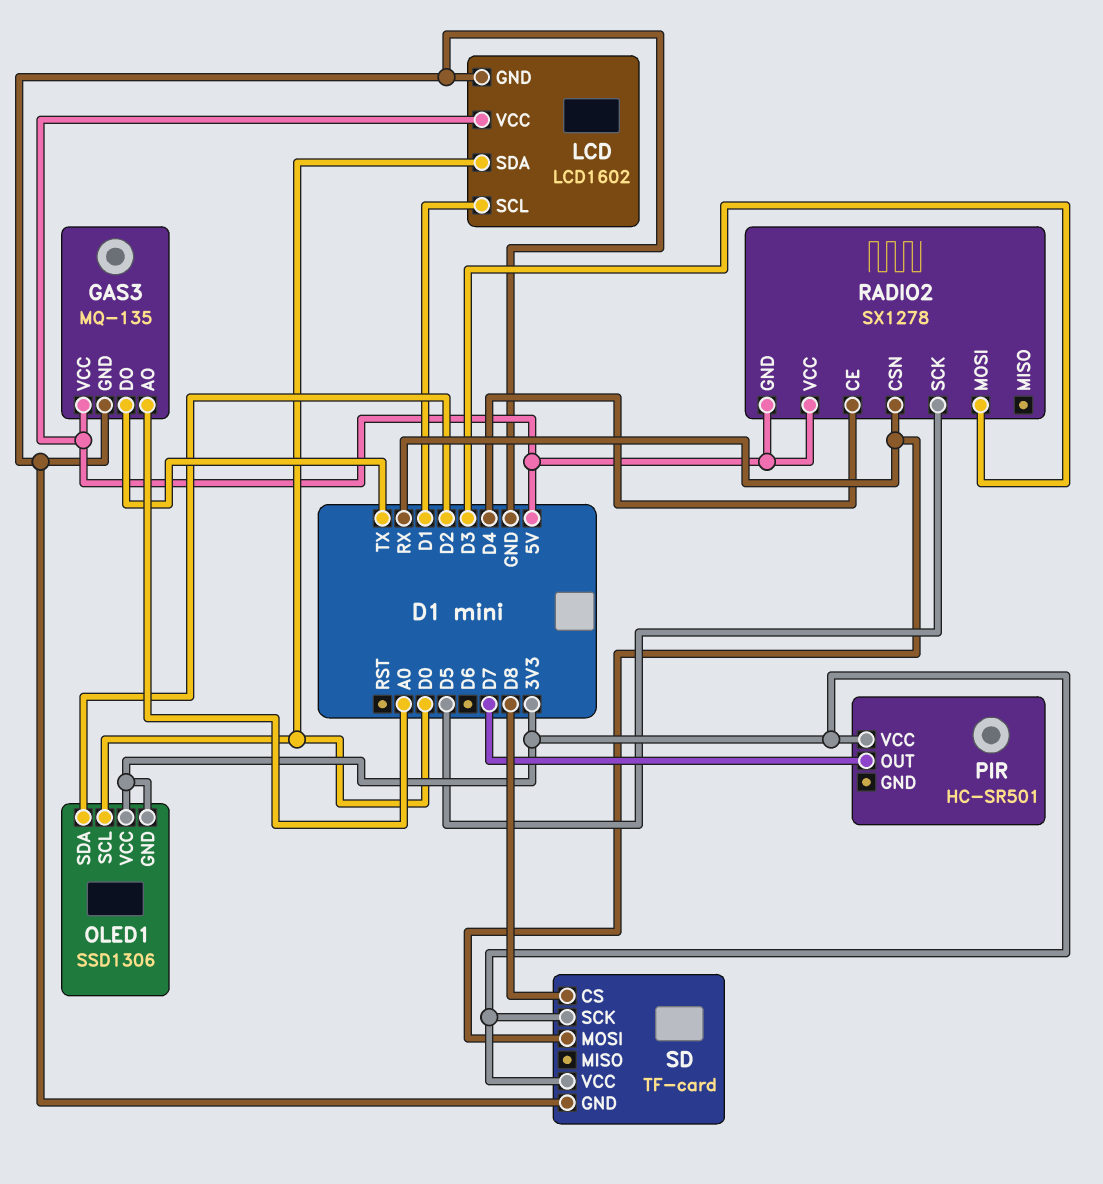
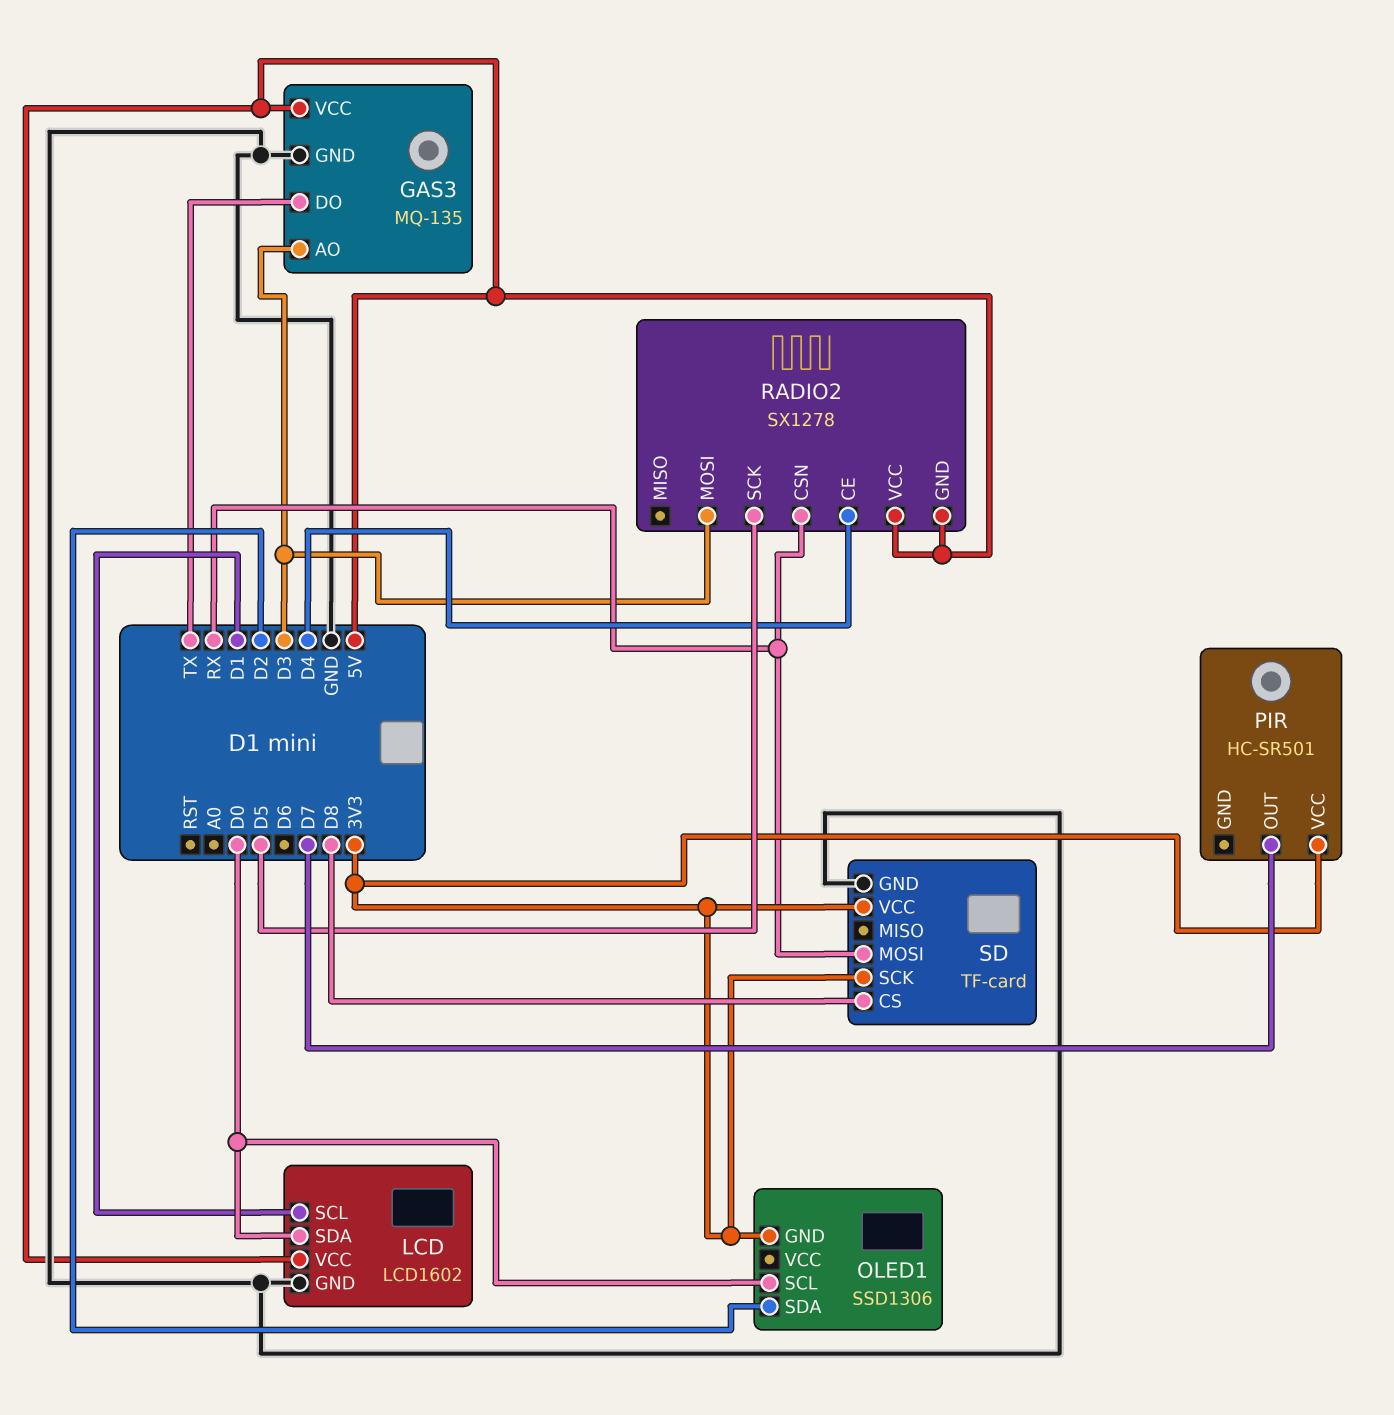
GAS3 pin AO: A0 -> D3
OLED1 pin VCC: 3V3 -> none

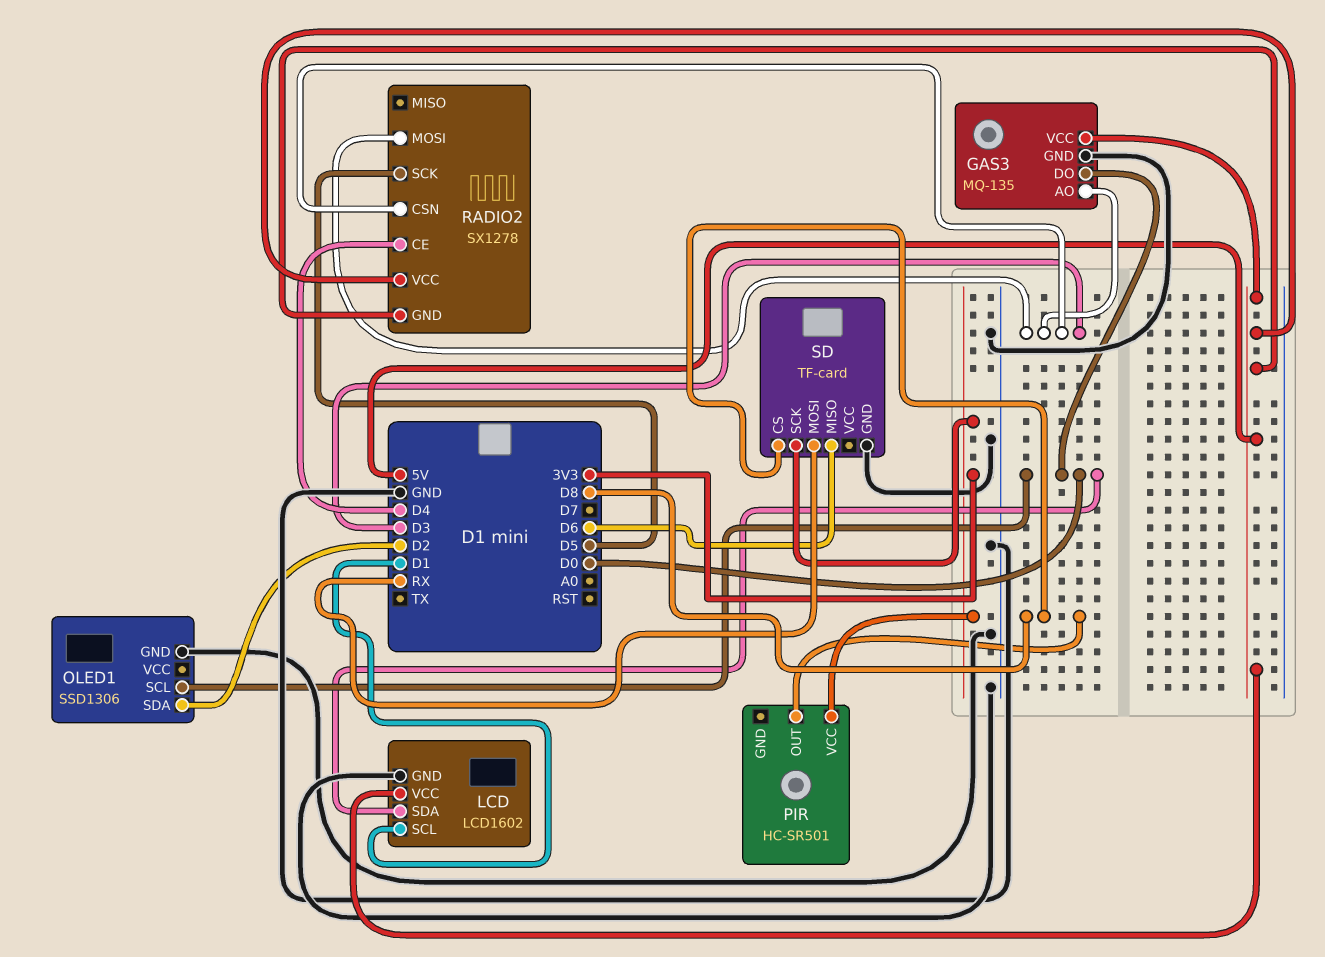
GAS3 pin DO: TX -> D0
OLED1 pin GND: 3V3 -> GND
PIR pin OUT: D7 -> D8
RADIO2 pin CSN: RX -> D3
SD pin MISO: none -> D6
SD pin VCC: 3V3 -> none

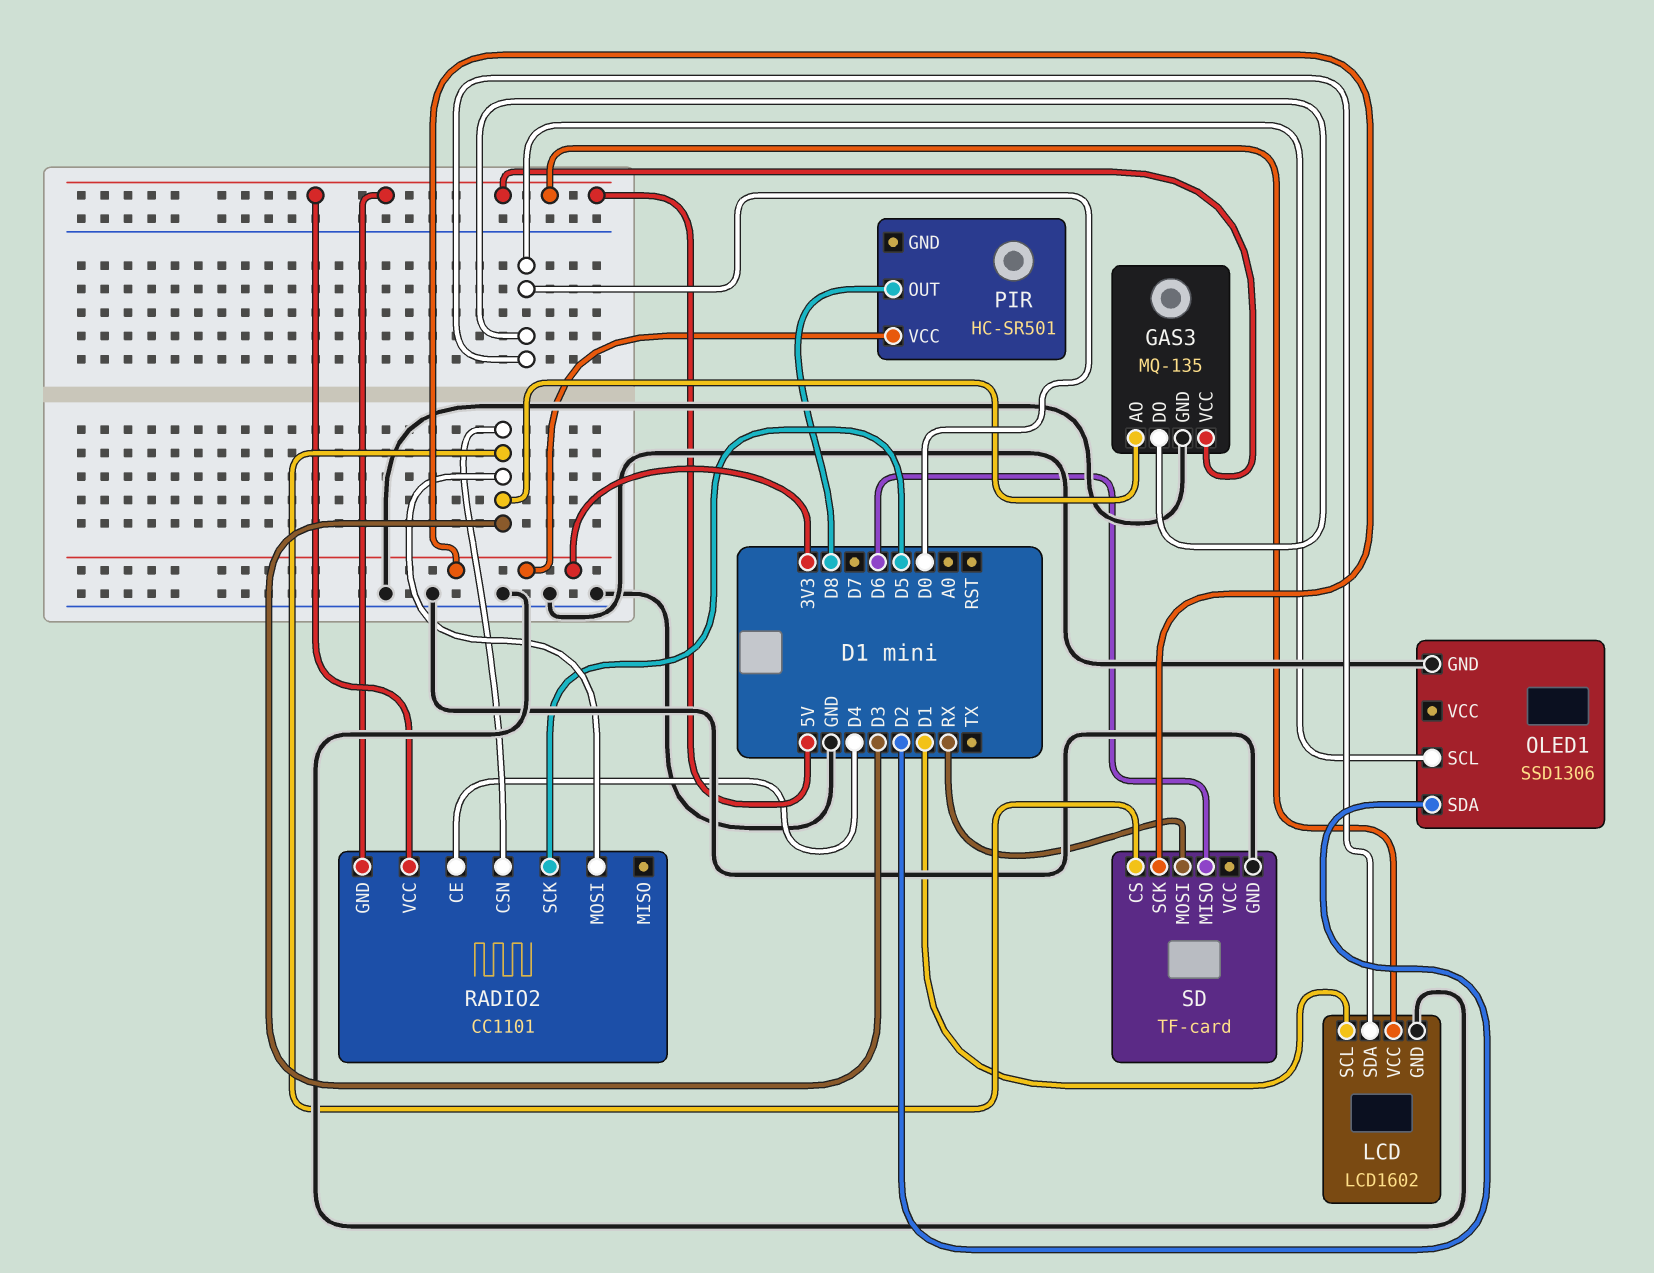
RADIO2: SX1278 -> CC1101
SD pin CS: D8 -> D3

